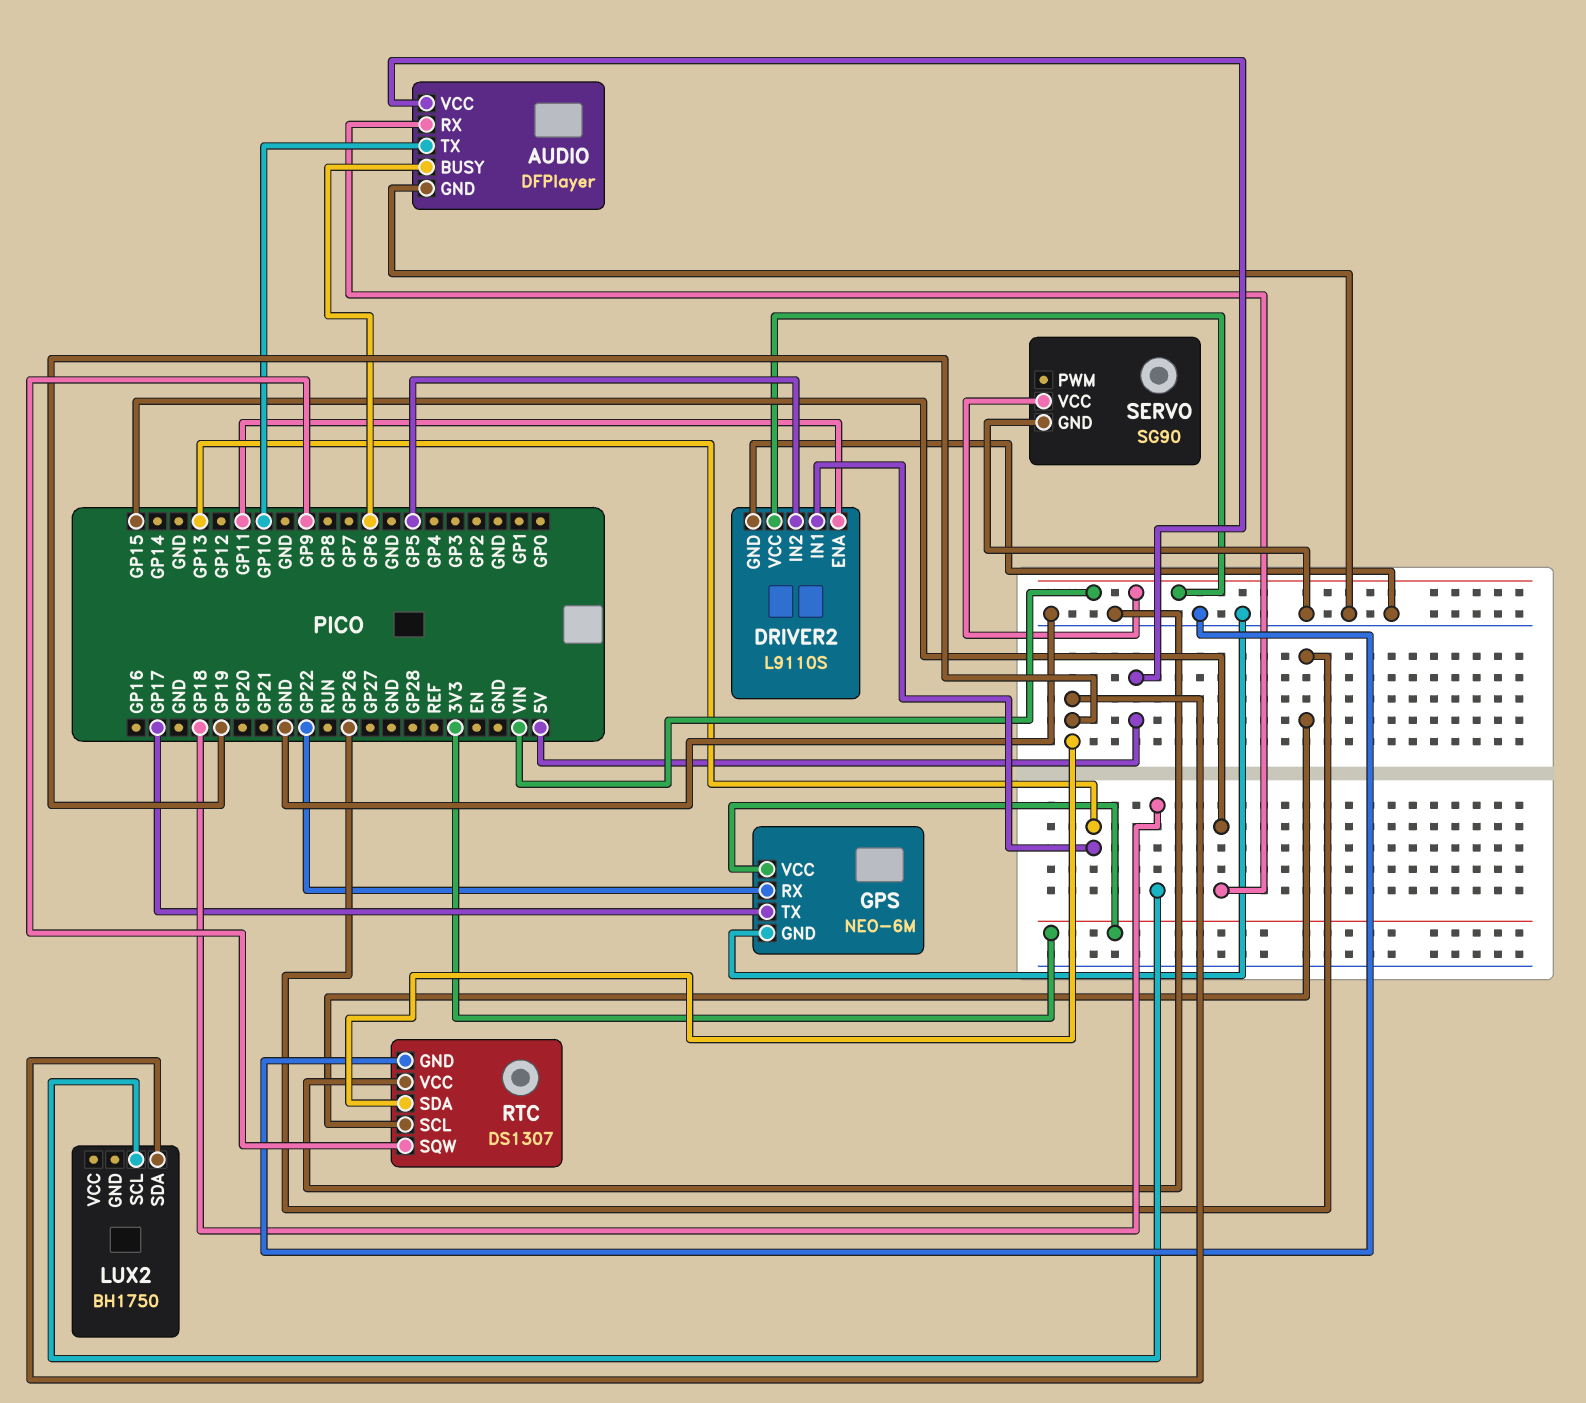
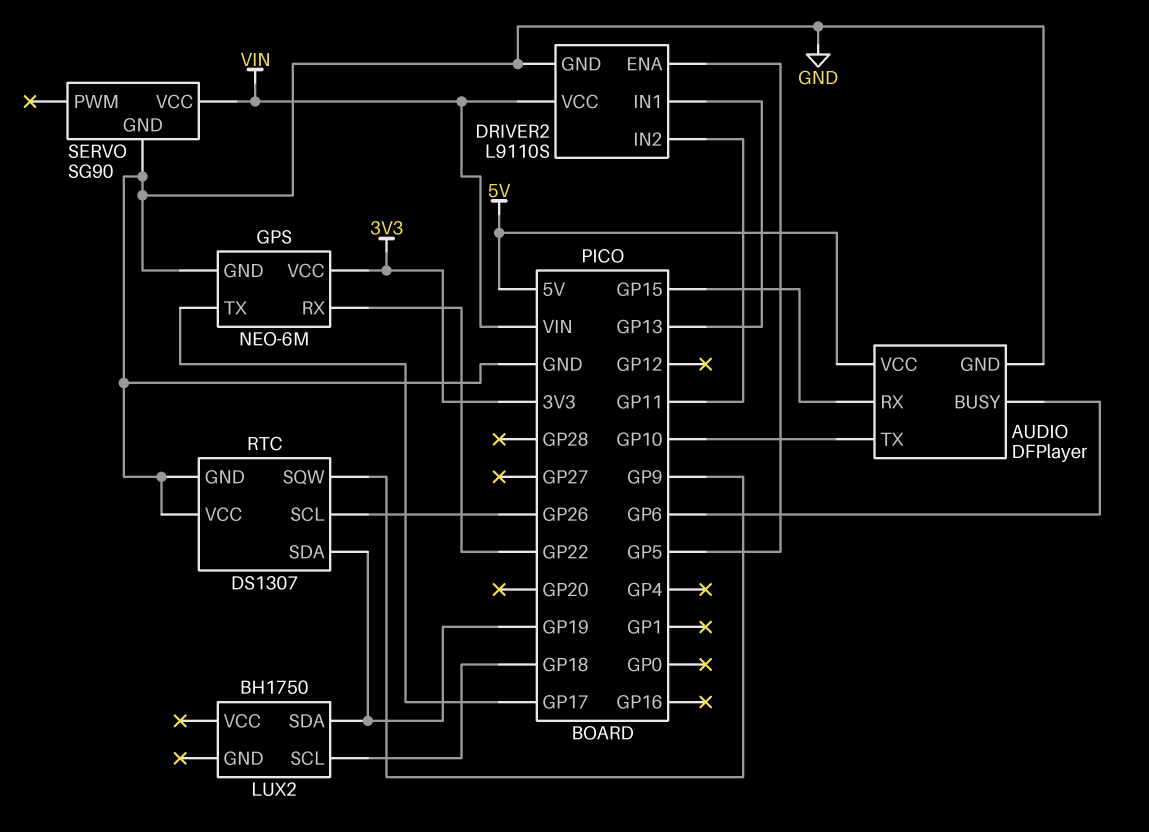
DRIVER2 pin ENA: GP11 -> GP5
DRIVER2 pin IN2: GP5 -> GP11

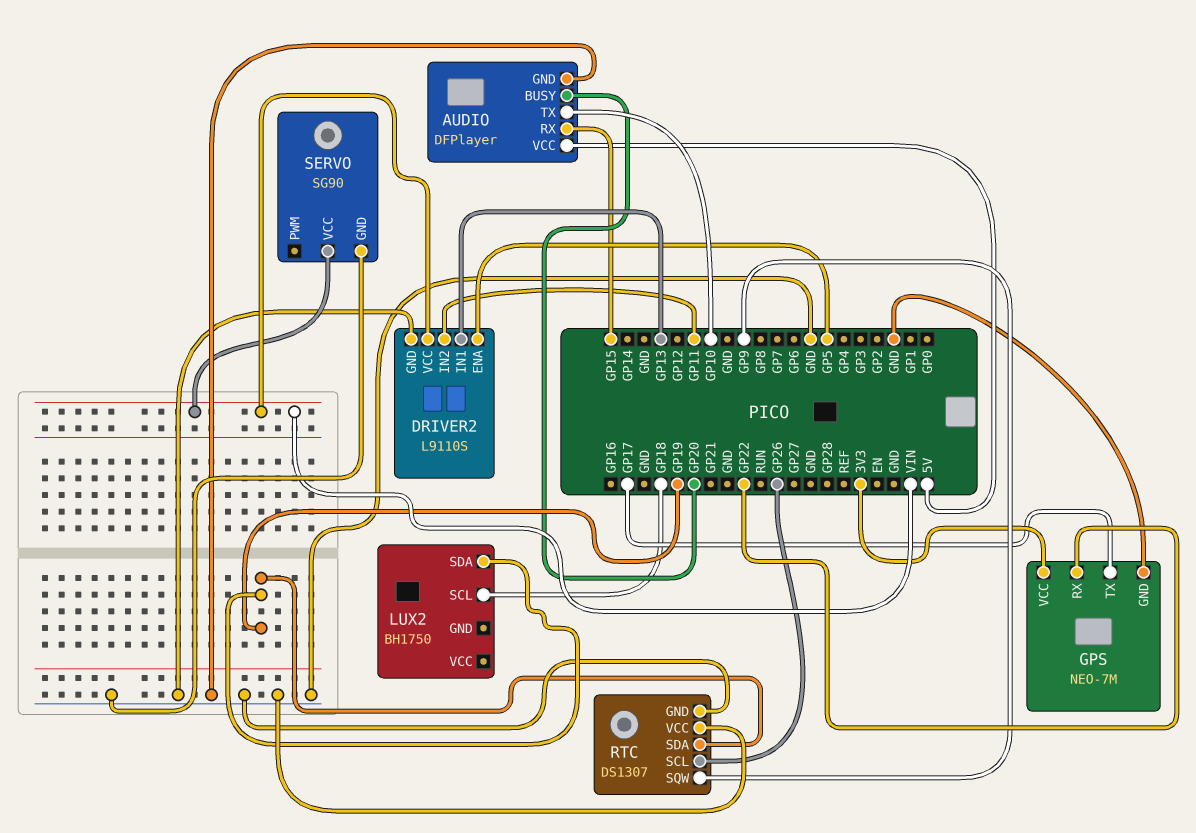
AUDIO pin BUSY: GP6 -> GP20
GPS: NEO-6M -> NEO-7M

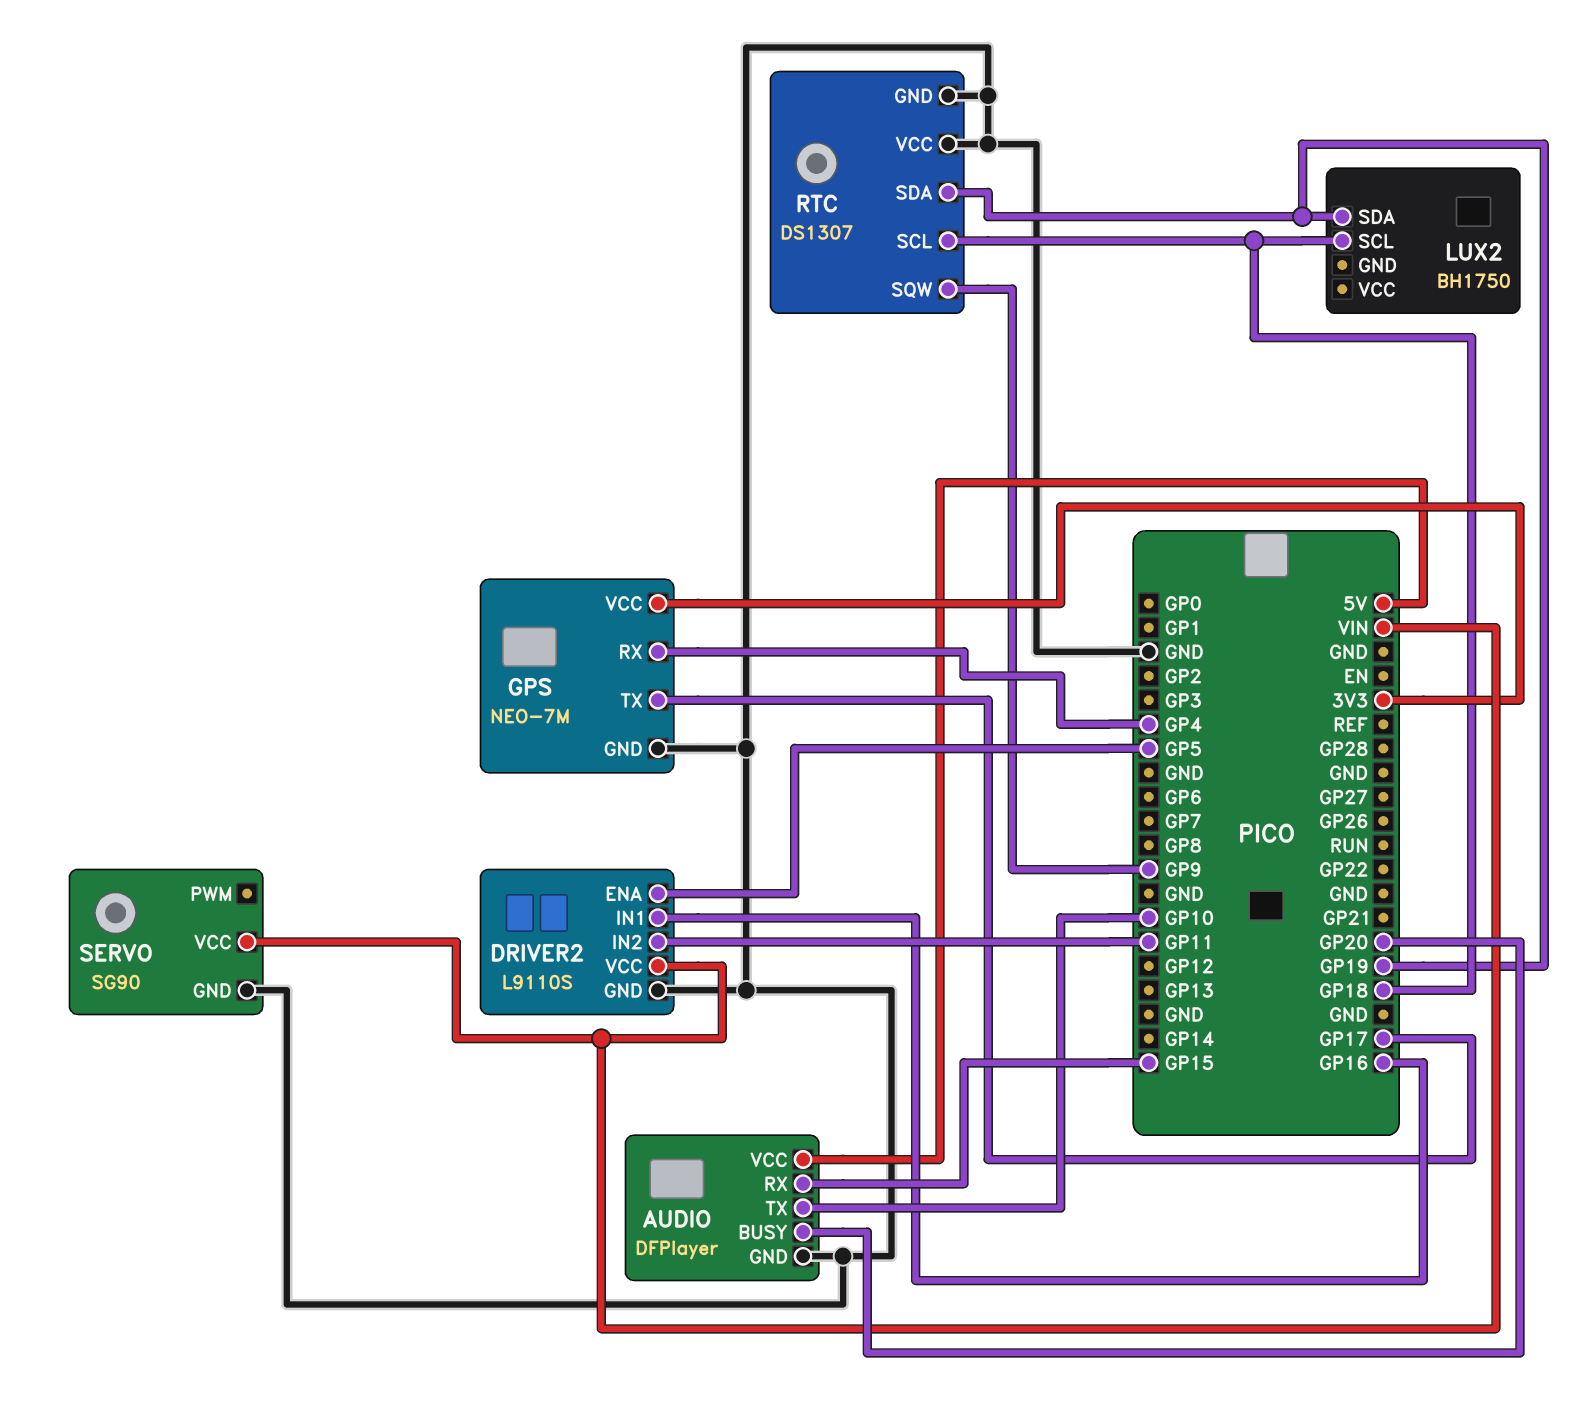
DRIVER2 pin IN1: GP13 -> GP16
GPS pin RX: GP22 -> GP4
RTC pin SCL: GP26 -> GP18

